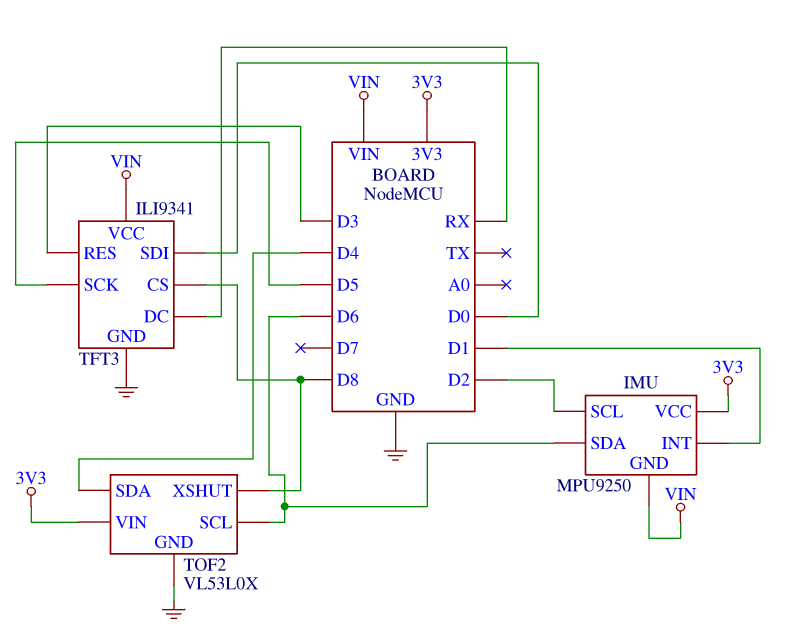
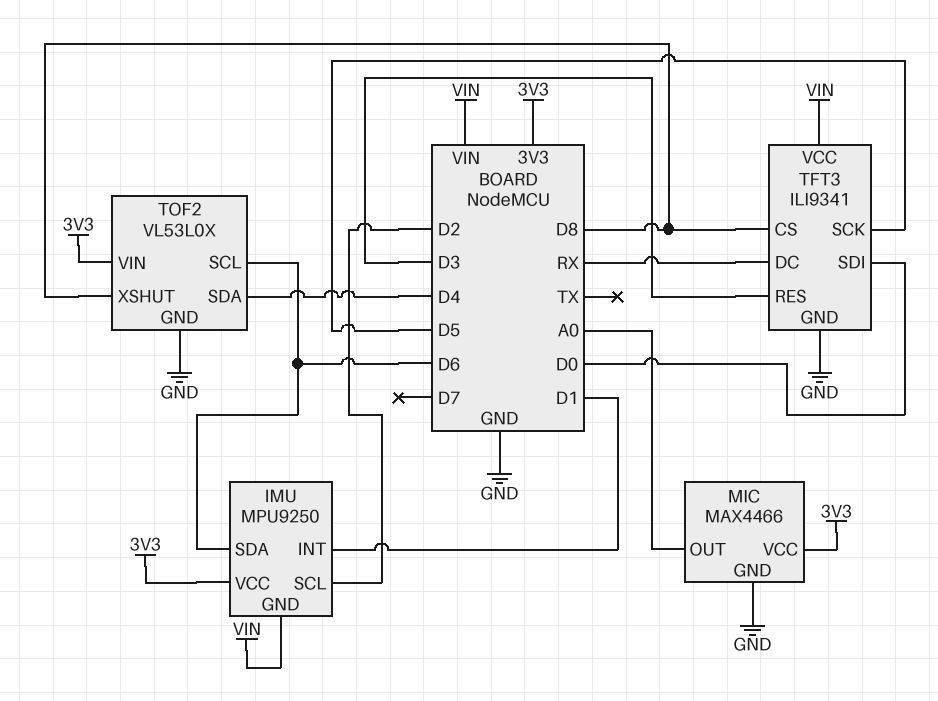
MIC: none -> MAX4466
MIC pin GND: none -> GND
MIC pin OUT: none -> A0
MIC pin VCC: none -> 3V3

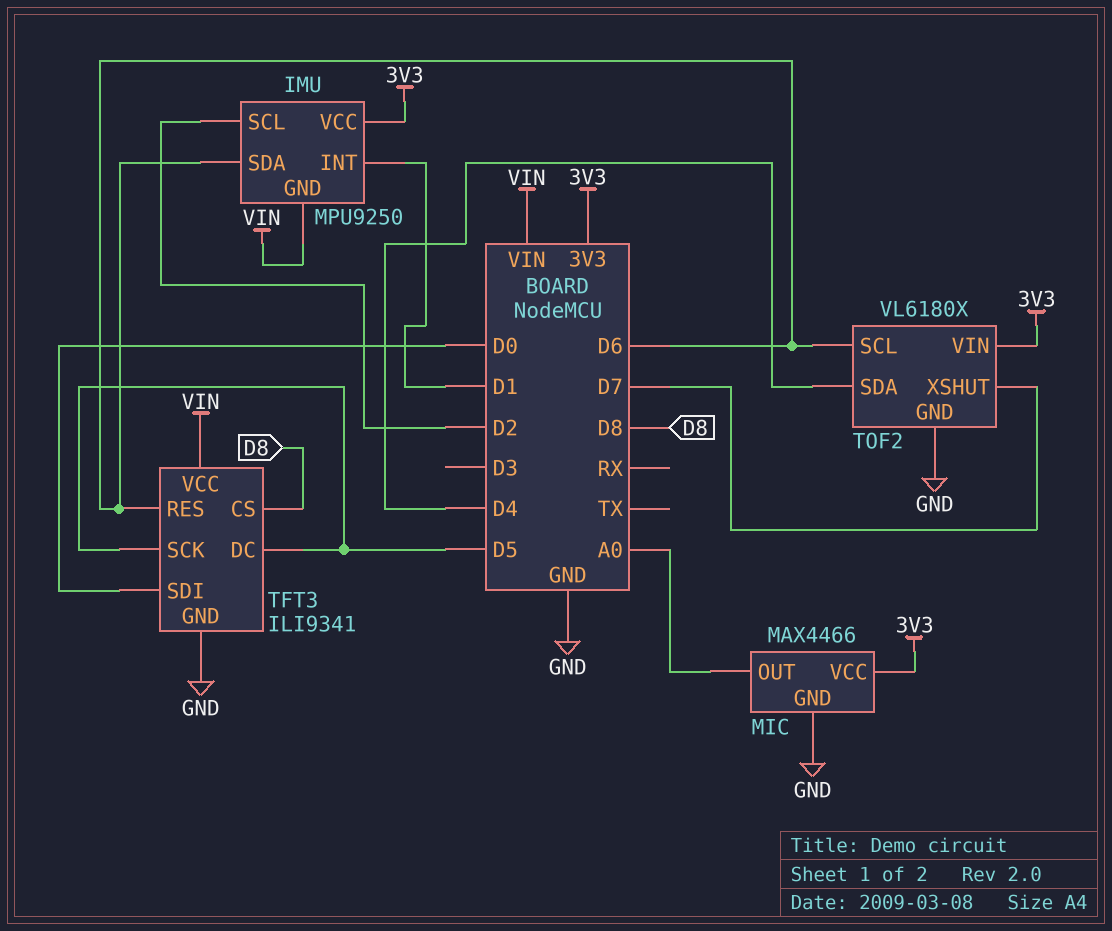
TFT3 pin DC: RX -> D5
TFT3 pin RES: D3 -> D6
TOF2: VL53L0X -> VL6180X
TOF2 pin XSHUT: D8 -> D7

